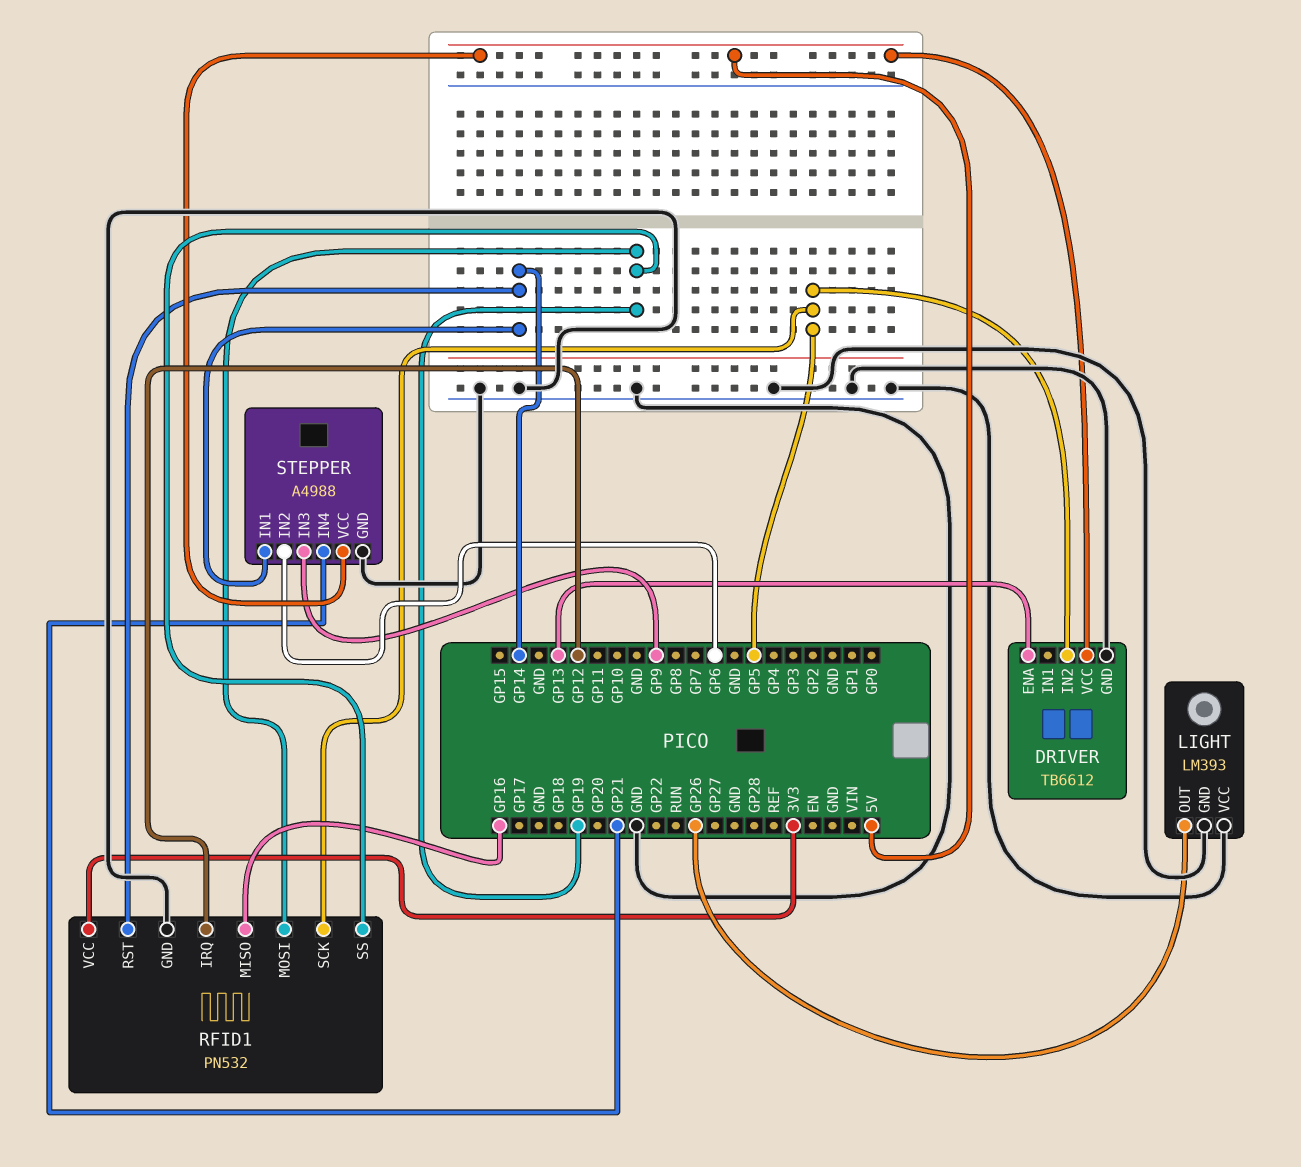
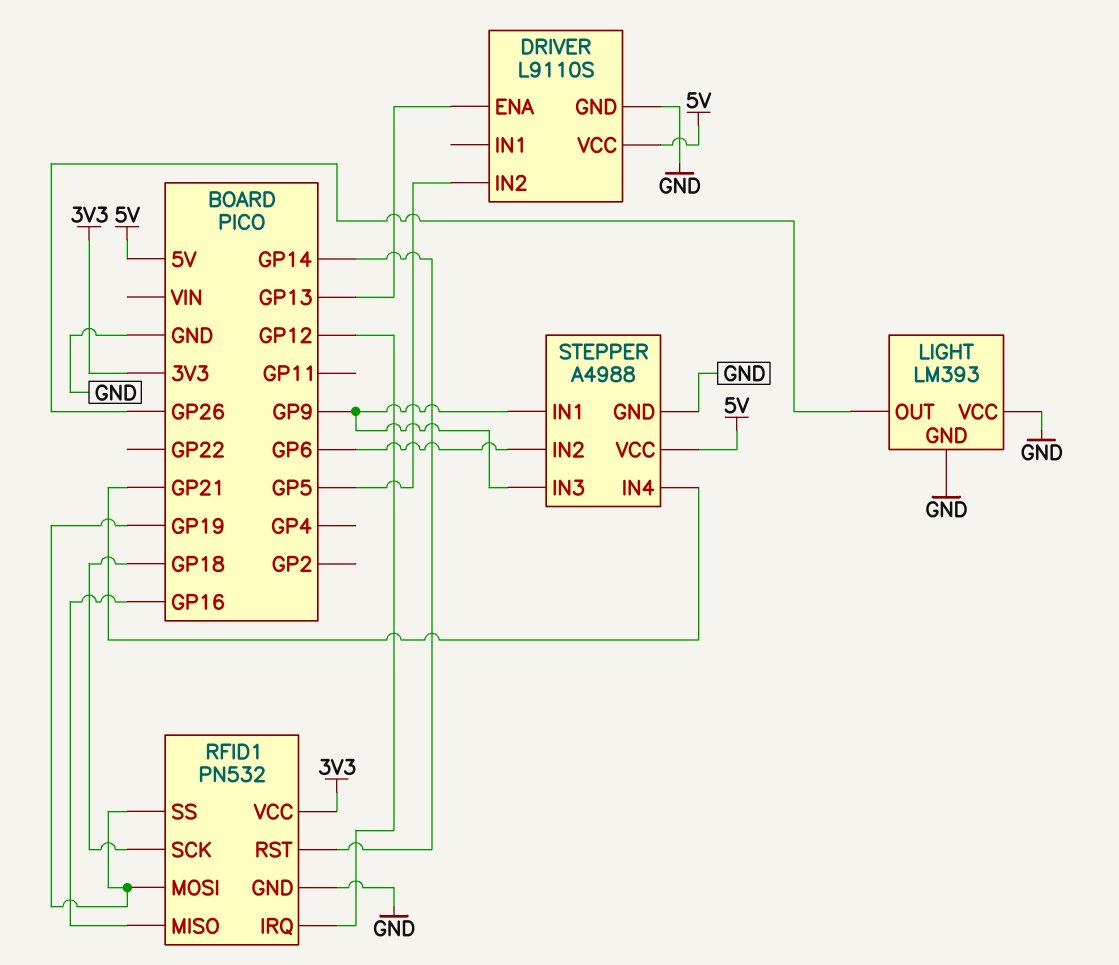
DRIVER: TB6612 -> L9110S
RFID1 pin SCK: GP5 -> GP18
STEPPER pin IN1: GP14 -> GP9

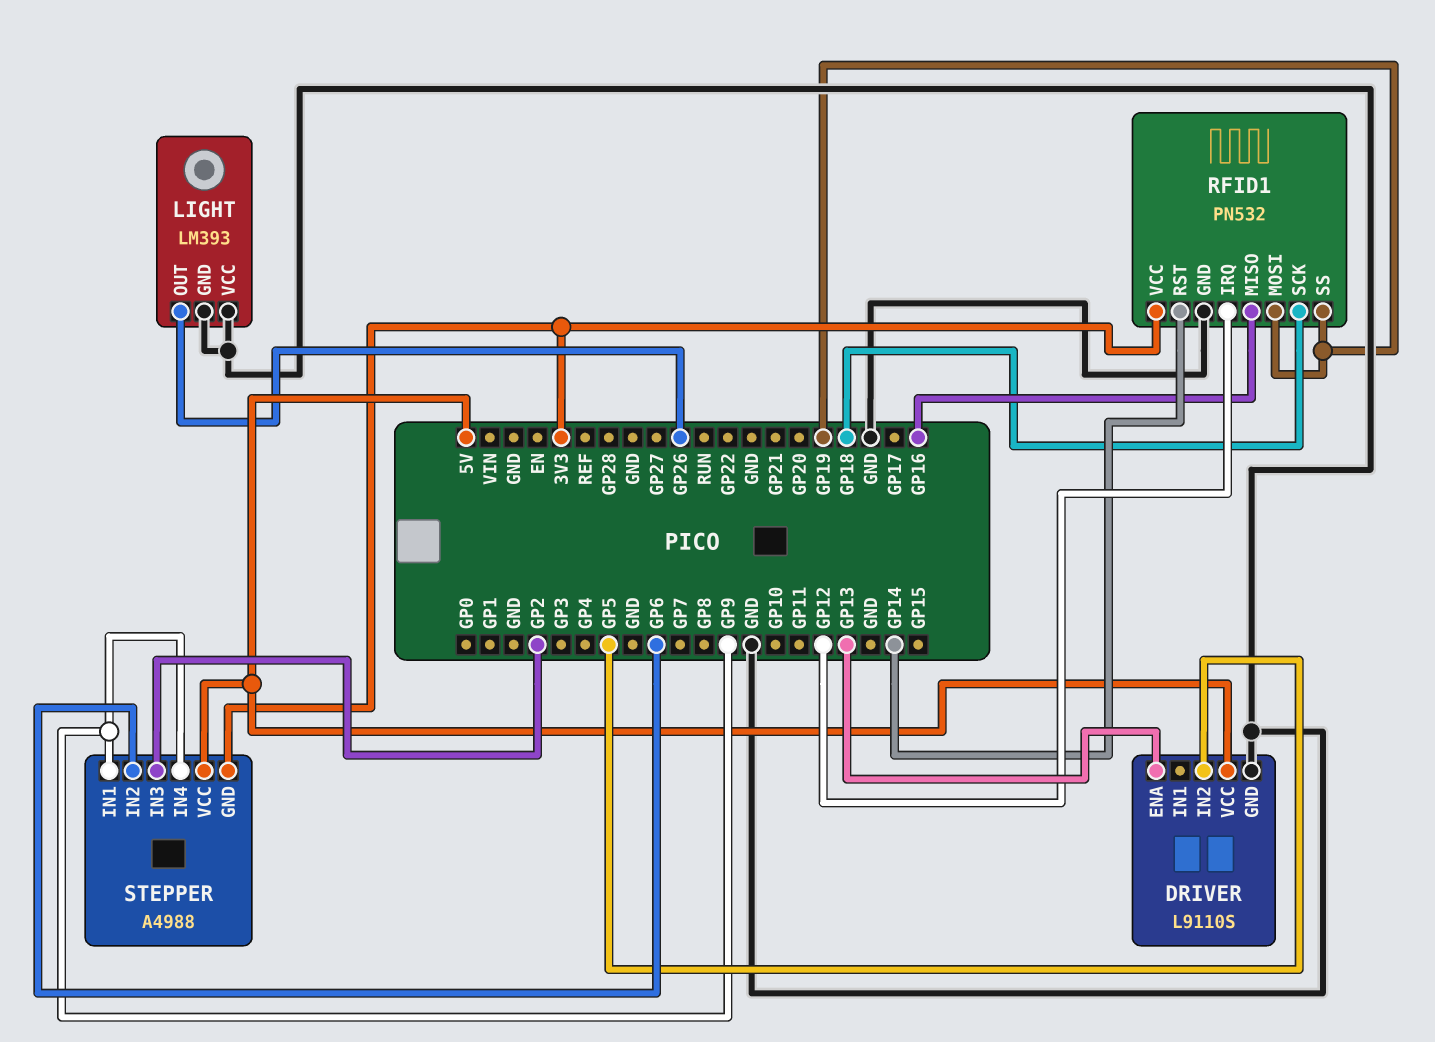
STEPPER pin GND: GND -> 3V3
STEPPER pin IN3: GP9 -> GP2
STEPPER pin IN4: GP21 -> GP9

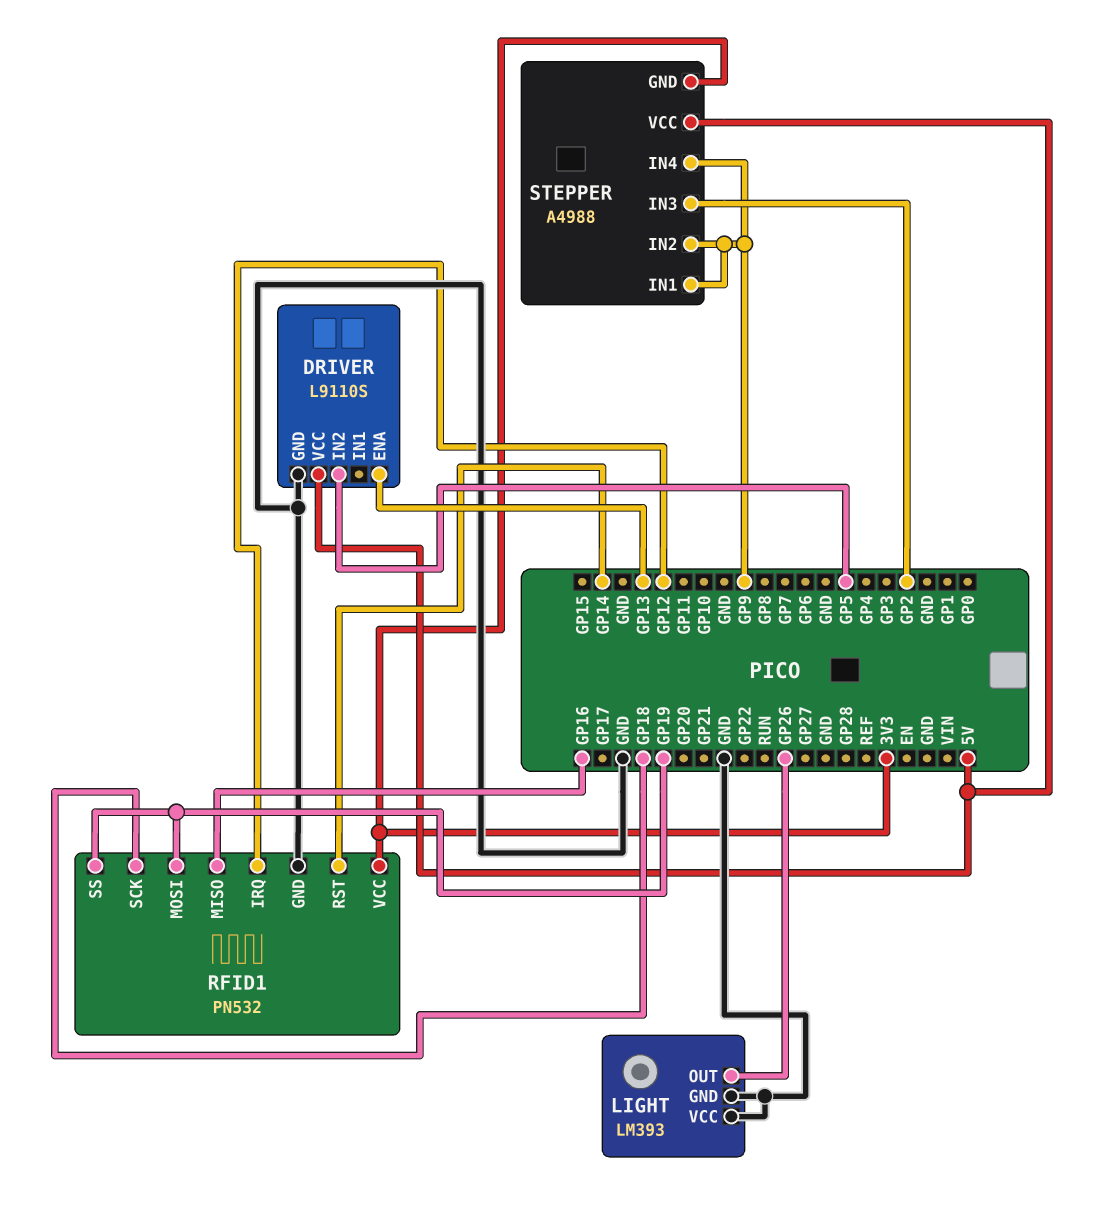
STEPPER pin IN2: GP6 -> GP9

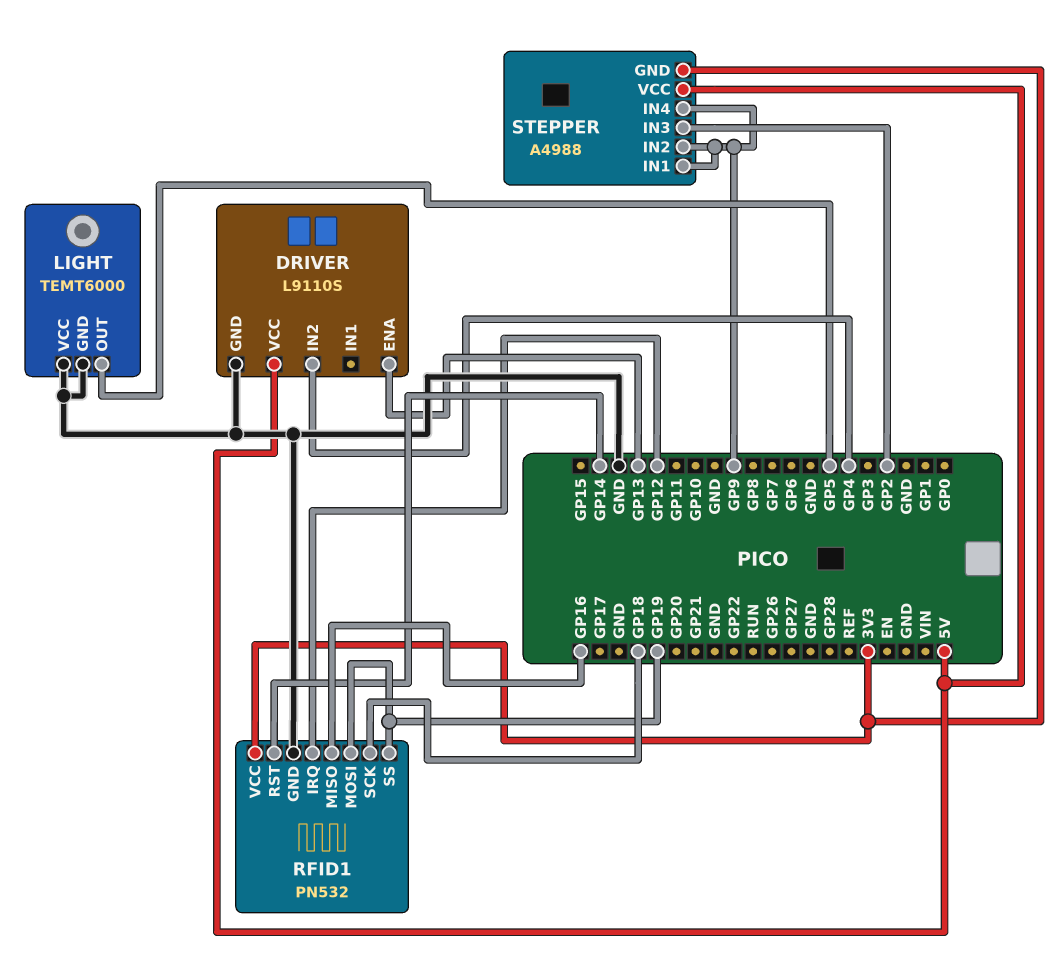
DRIVER pin IN2: GP5 -> GP4
LIGHT: LM393 -> TEMT6000
LIGHT pin OUT: GP26 -> GP5

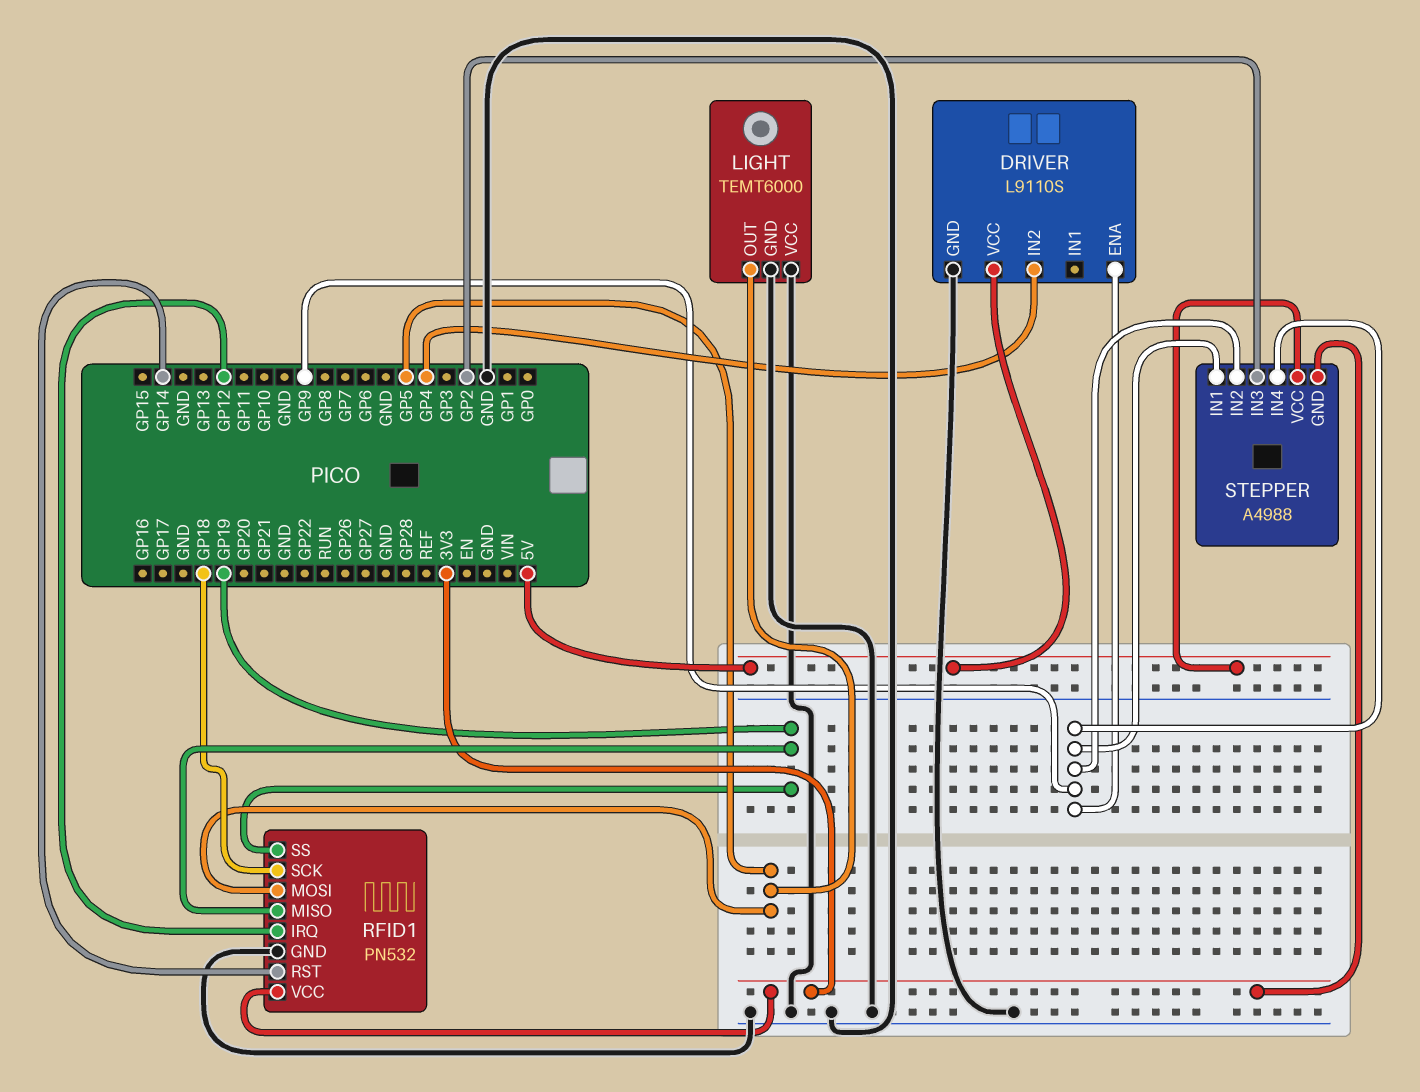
DRIVER pin ENA: GP13 -> GP9
RFID1 pin MISO: GP16 -> GP19
RFID1 pin MOSI: GP19 -> GP5

